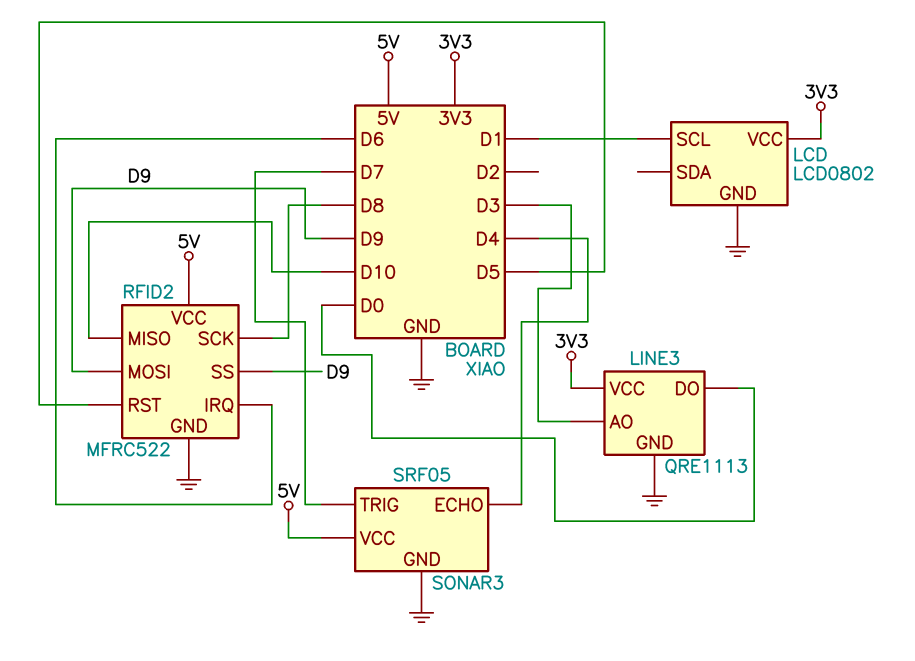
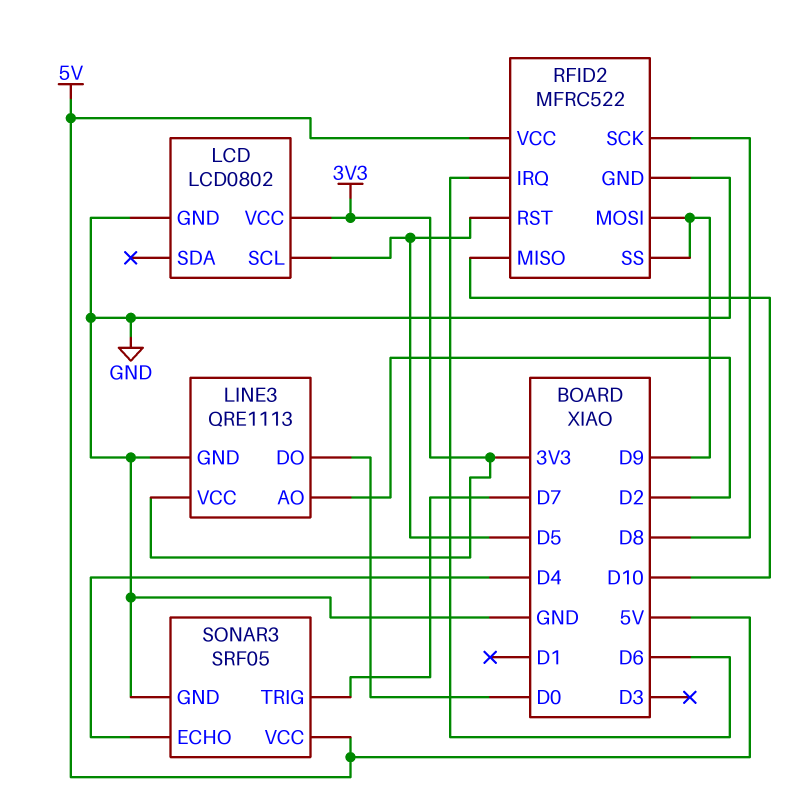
LCD pin SCL: D1 -> D5
LINE3 pin AO: D3 -> D2

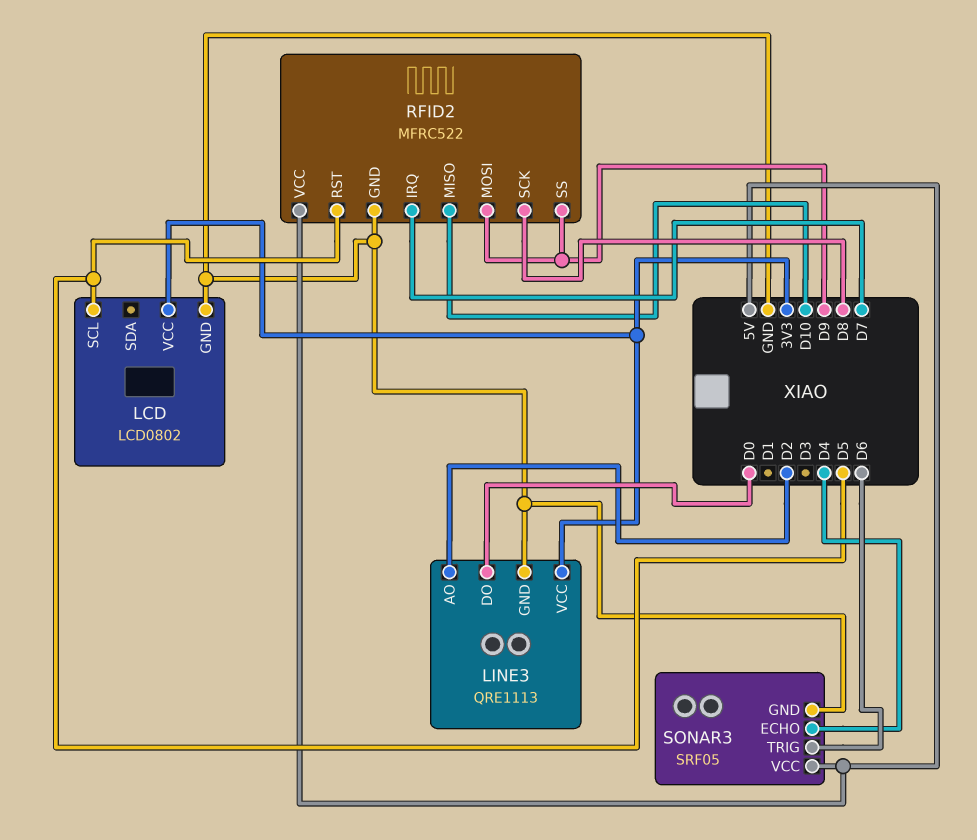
RFID2 pin IRQ: D6 -> D7
SONAR3 pin TRIG: D7 -> D6

